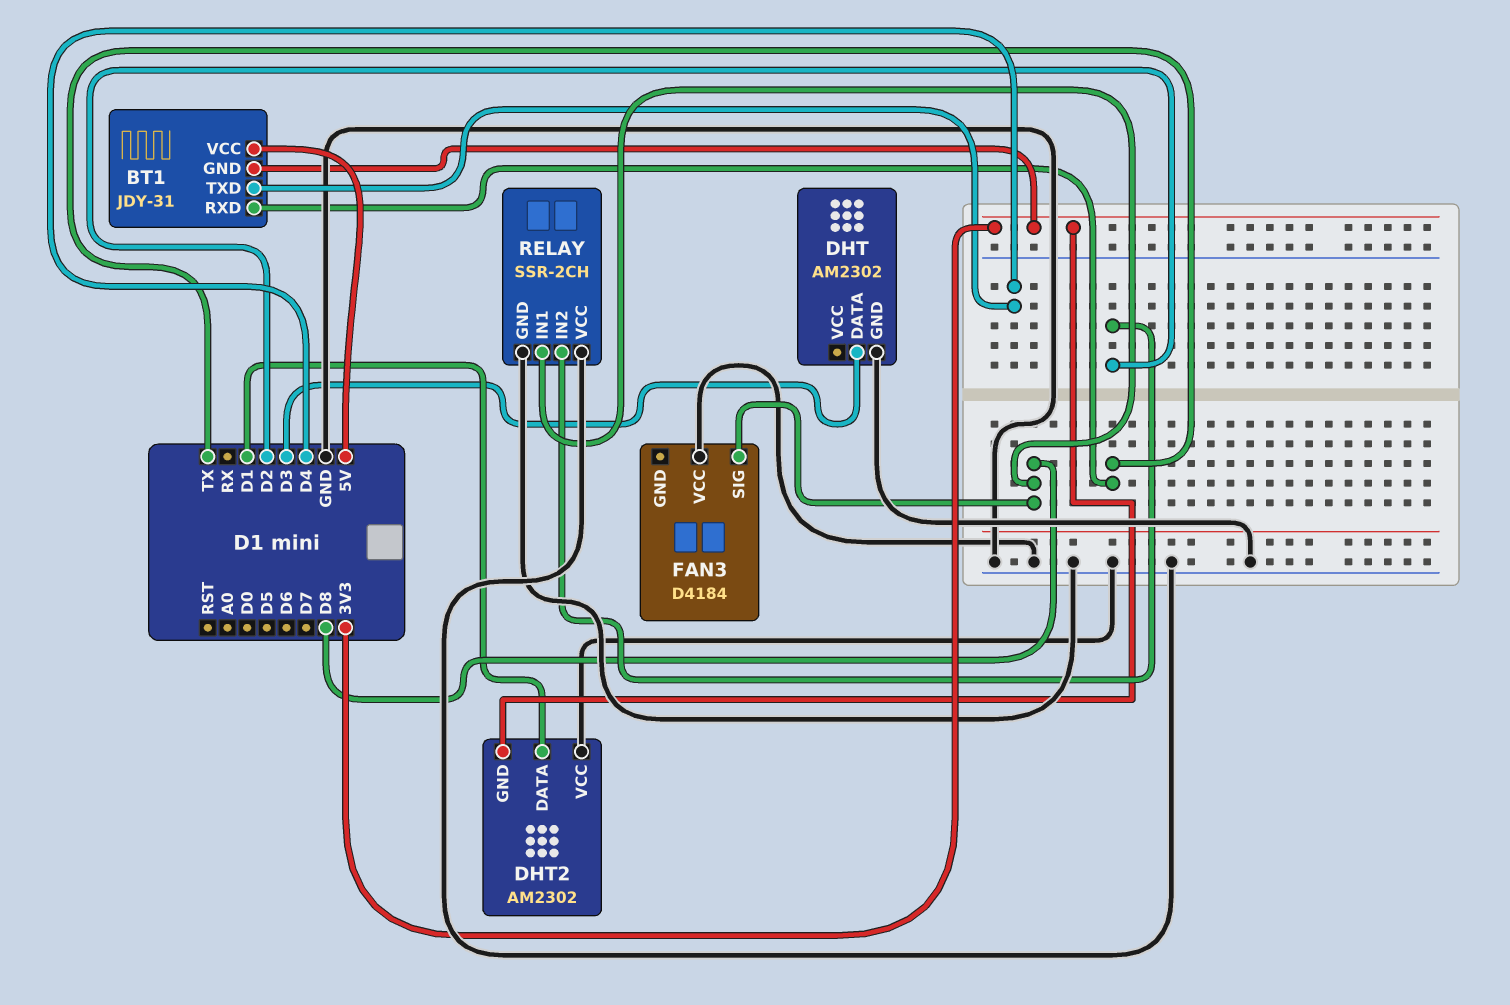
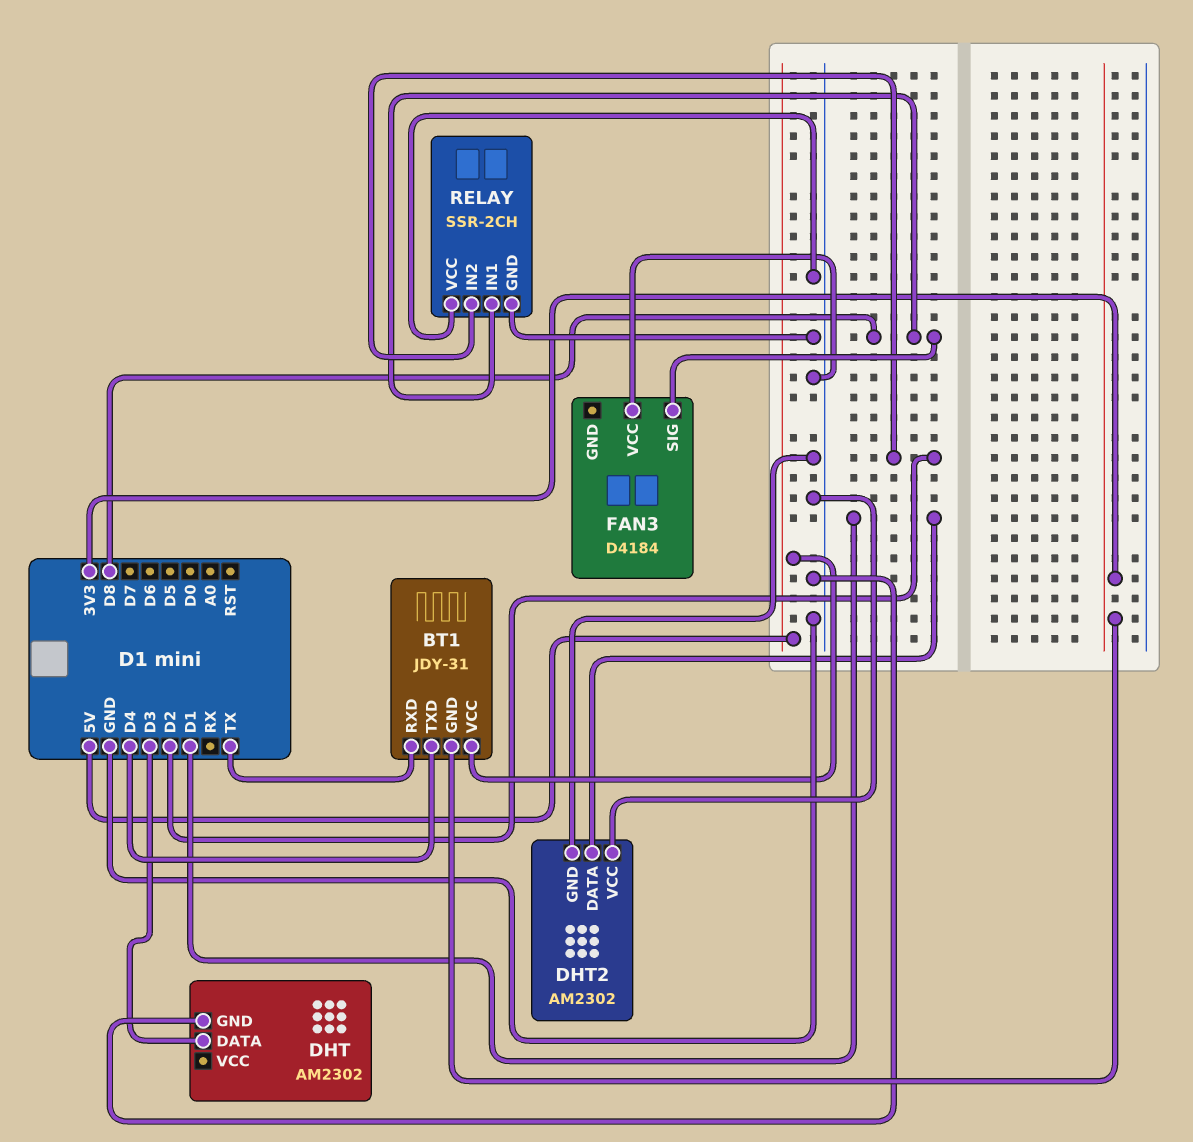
DHT2 pin GND: 3V3 -> GND

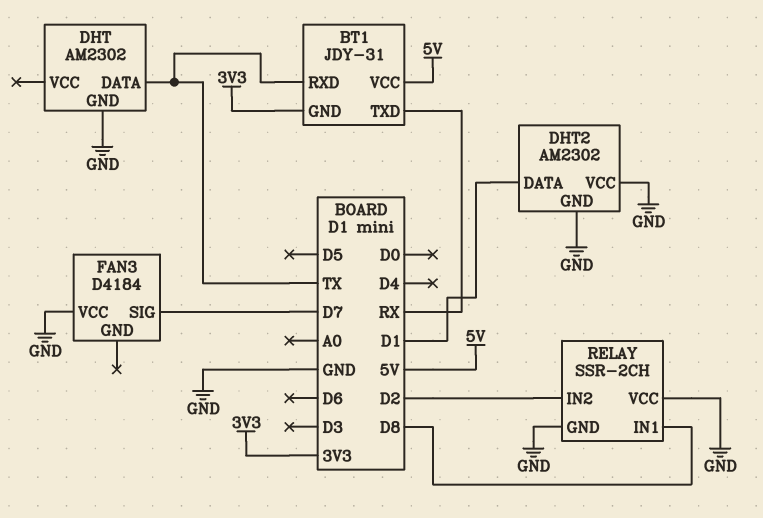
BT1 pin TXD: D4 -> RX
DHT pin DATA: D3 -> TX
FAN3 pin SIG: D8 -> D7

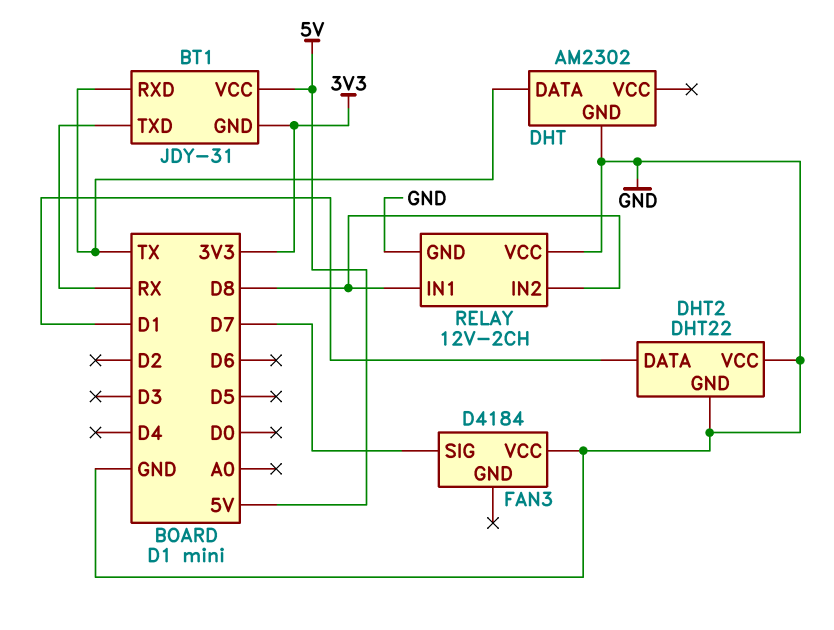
DHT2: AM2302 -> DHT22
RELAY: SSR-2CH -> 12V-2CH
RELAY pin IN2: D2 -> D8

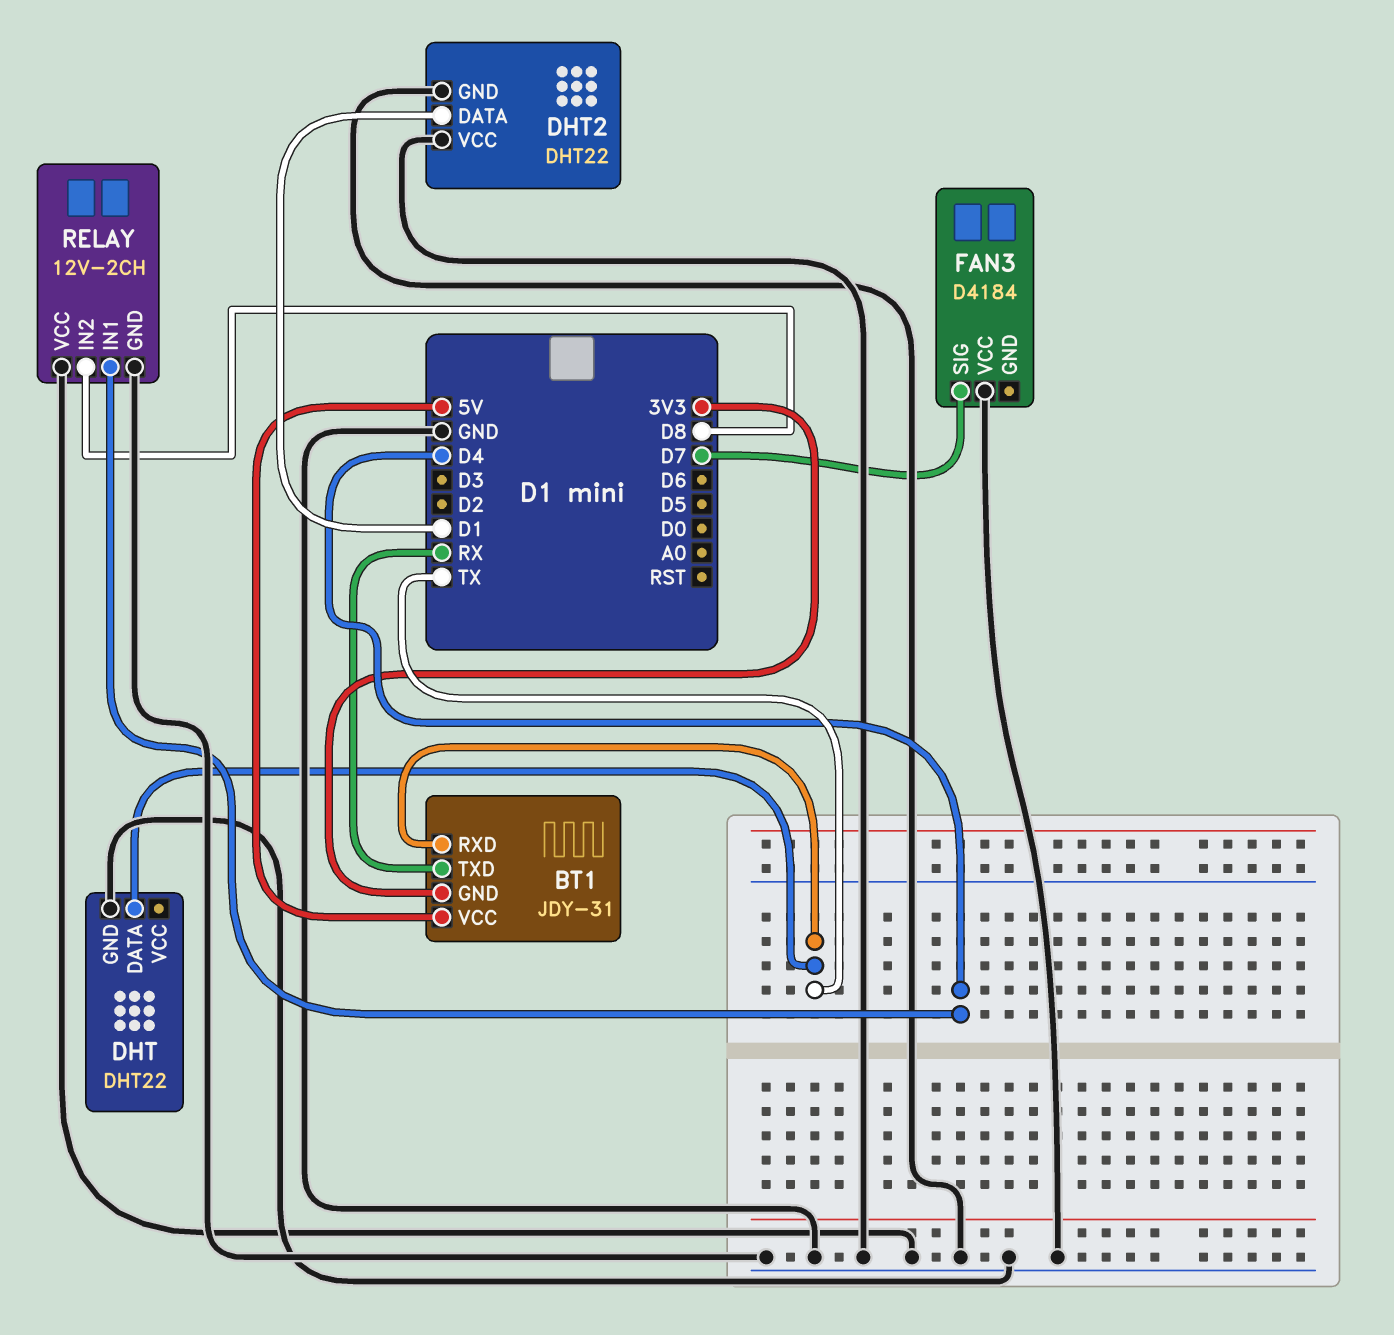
DHT: AM2302 -> DHT22
RELAY pin IN1: D8 -> D4

